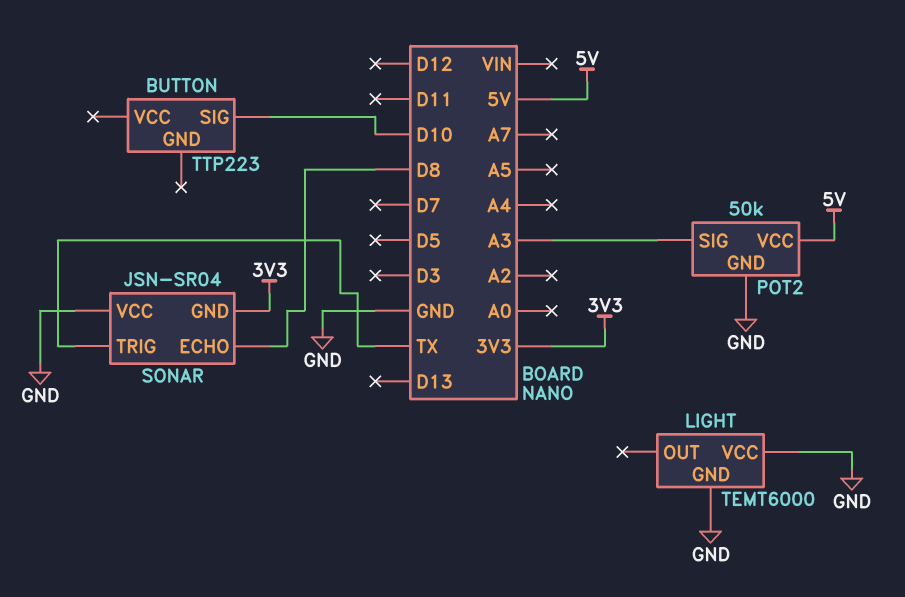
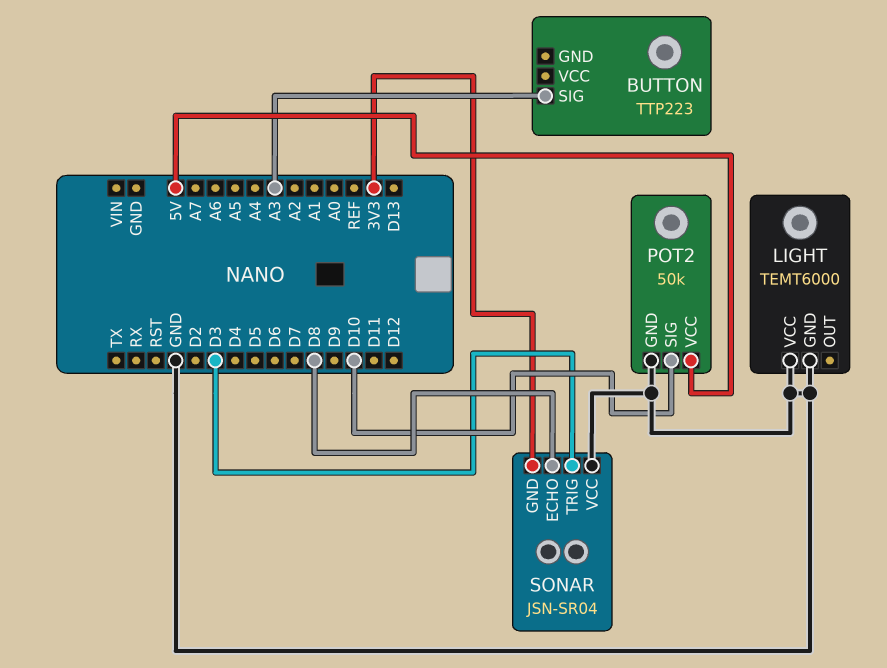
BUTTON pin SIG: D10 -> A3
POT2 pin SIG: A3 -> D10
SONAR pin TRIG: TX -> D3

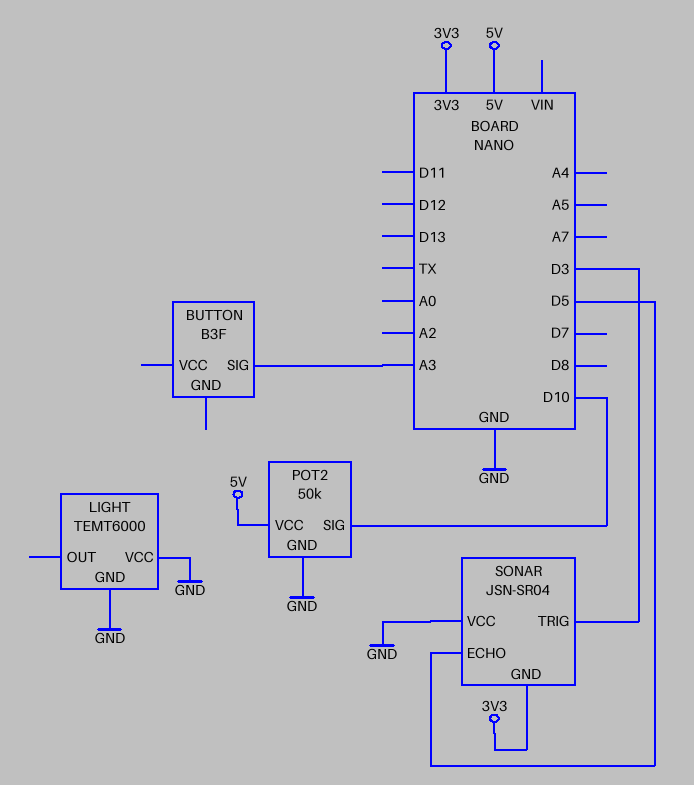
BUTTON: TTP223 -> B3F
SONAR pin ECHO: D8 -> D5

